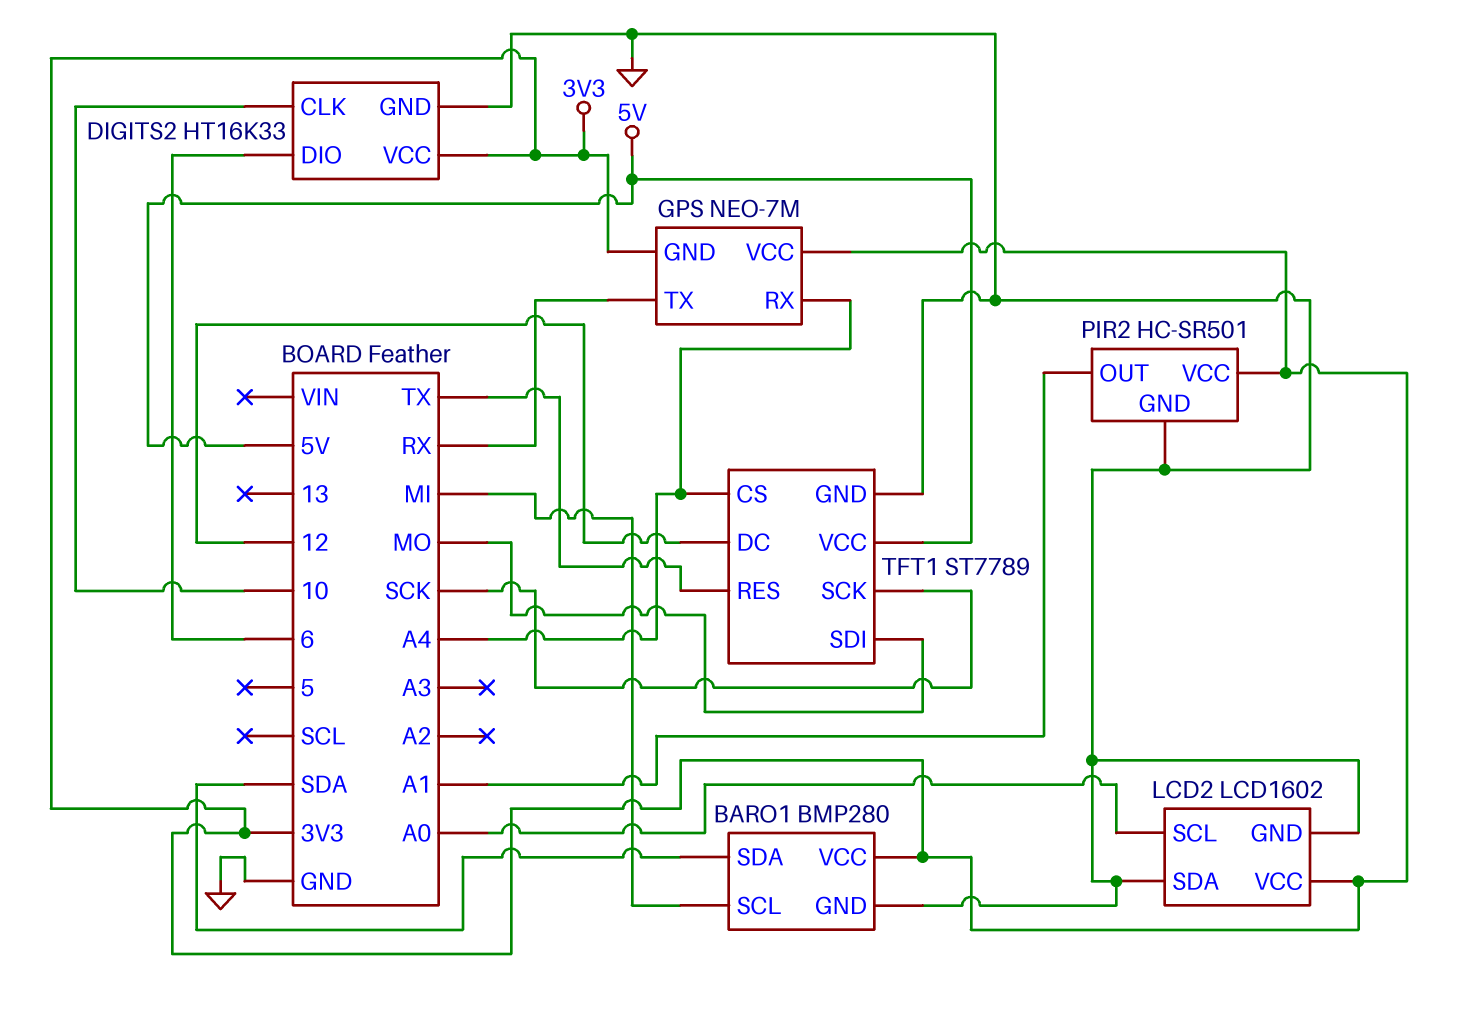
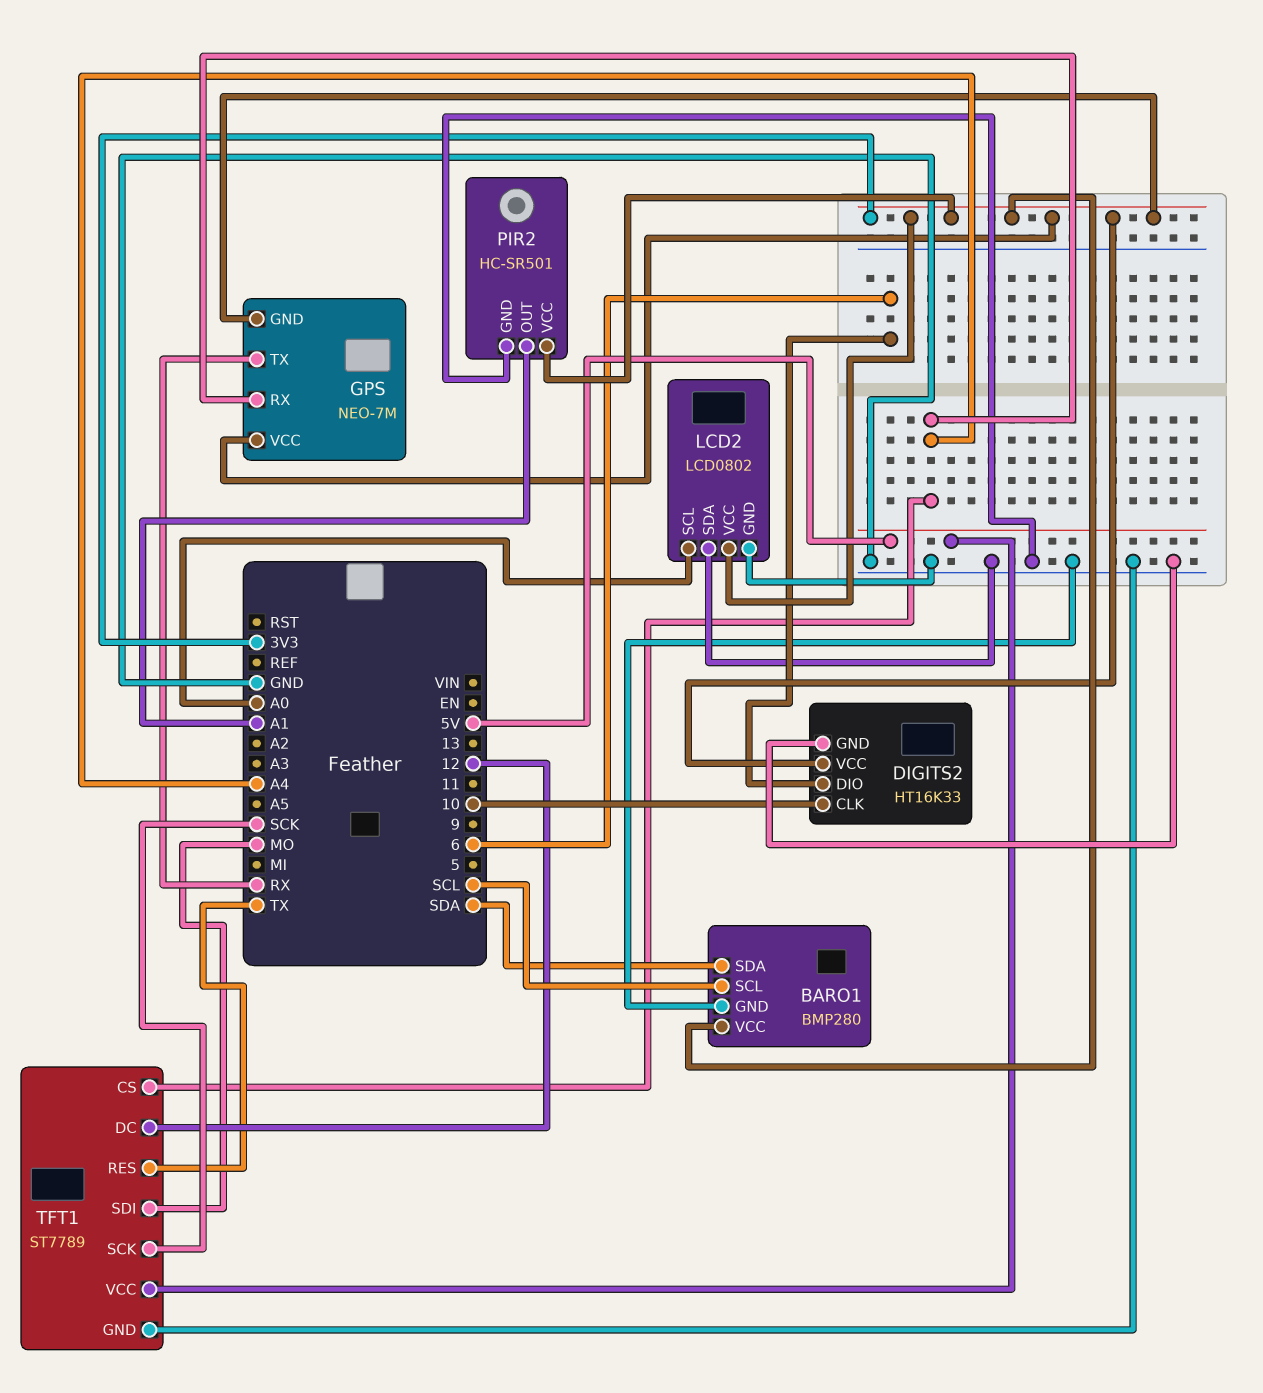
BARO1 pin SCL: MI -> SCL
LCD2: LCD1602 -> LCD0802

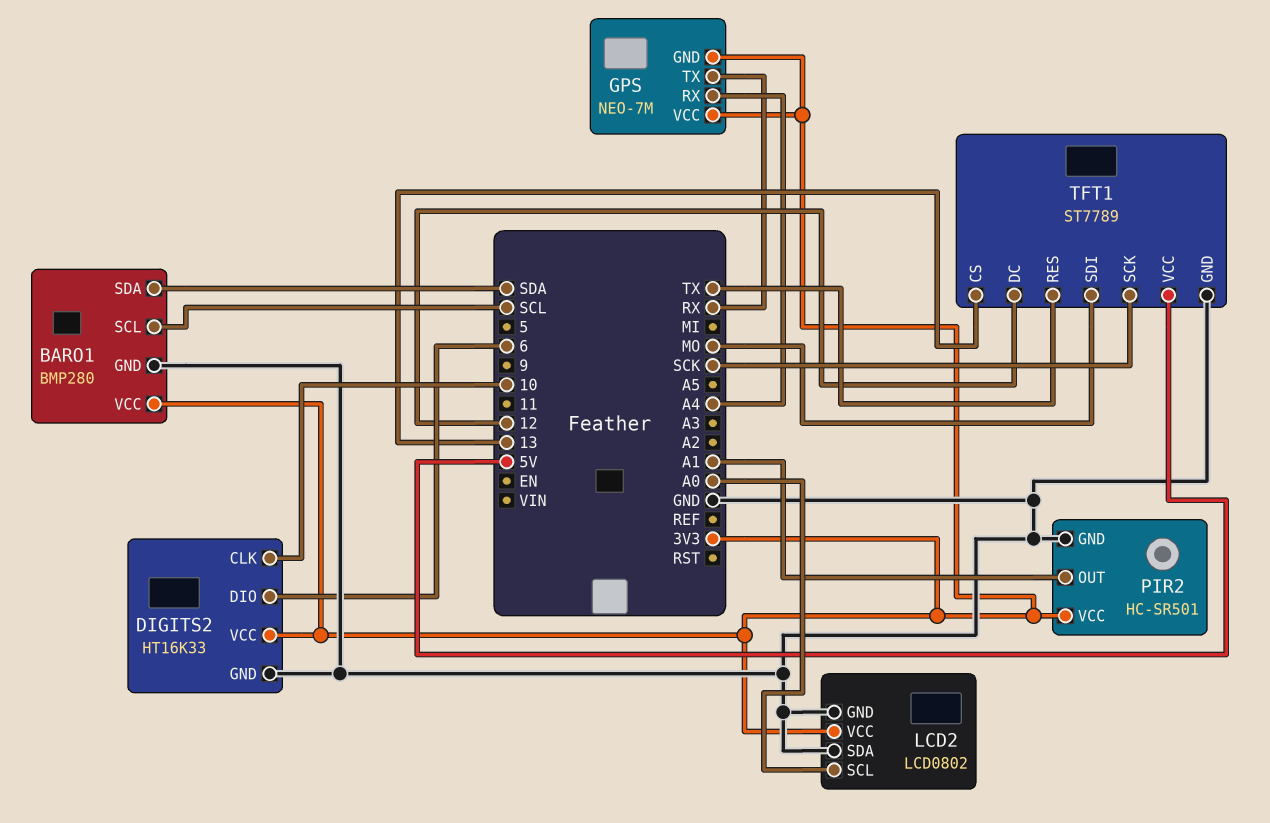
TFT1 pin CS: A4 -> 13

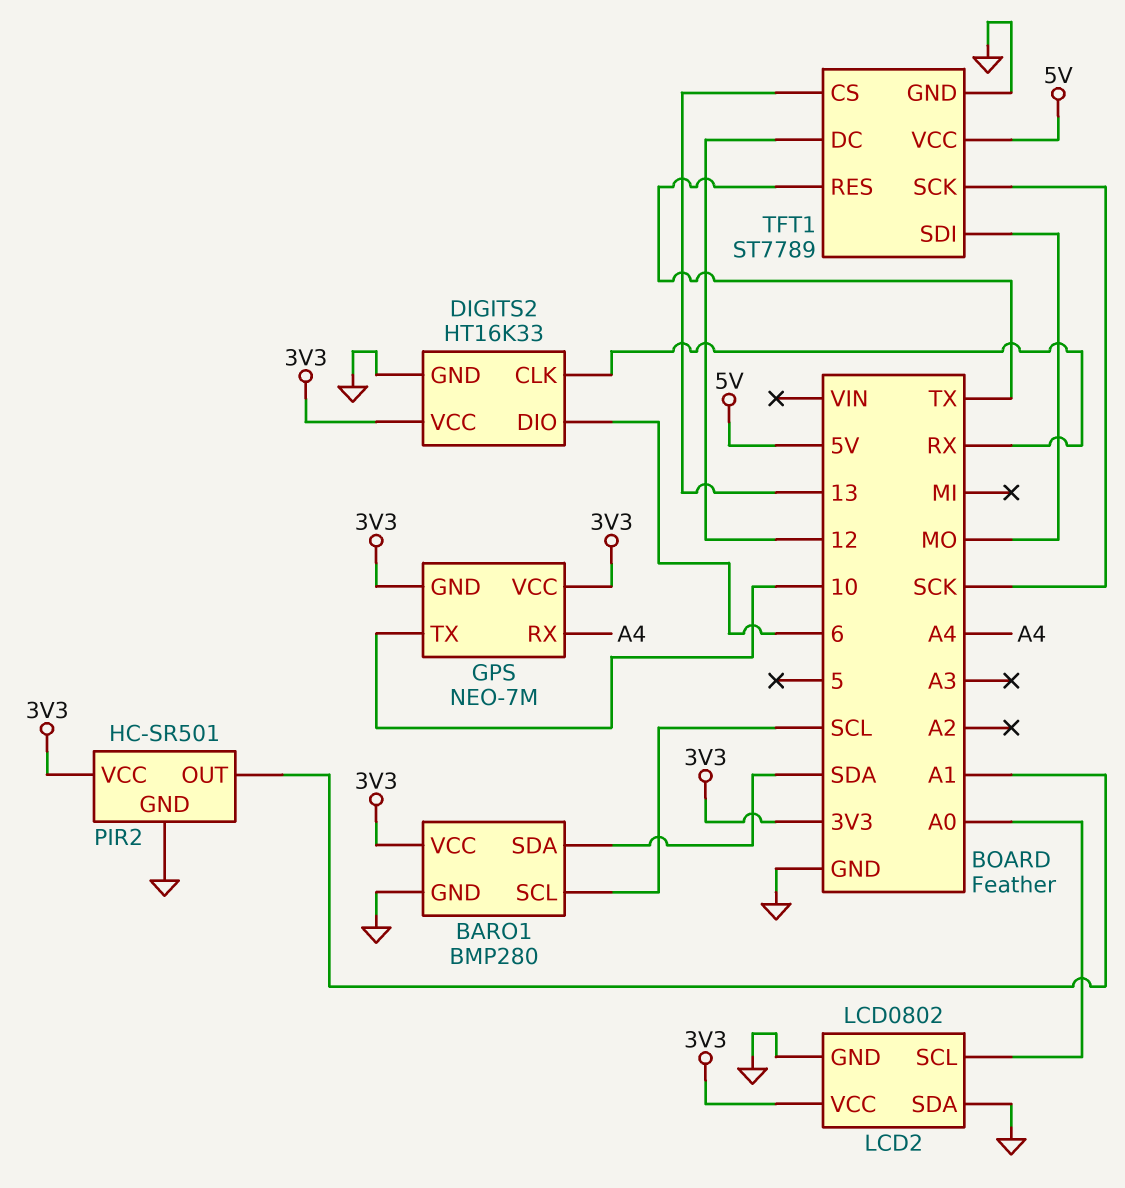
DIGITS2 pin CLK: 10 -> RX
GPS pin TX: RX -> 10

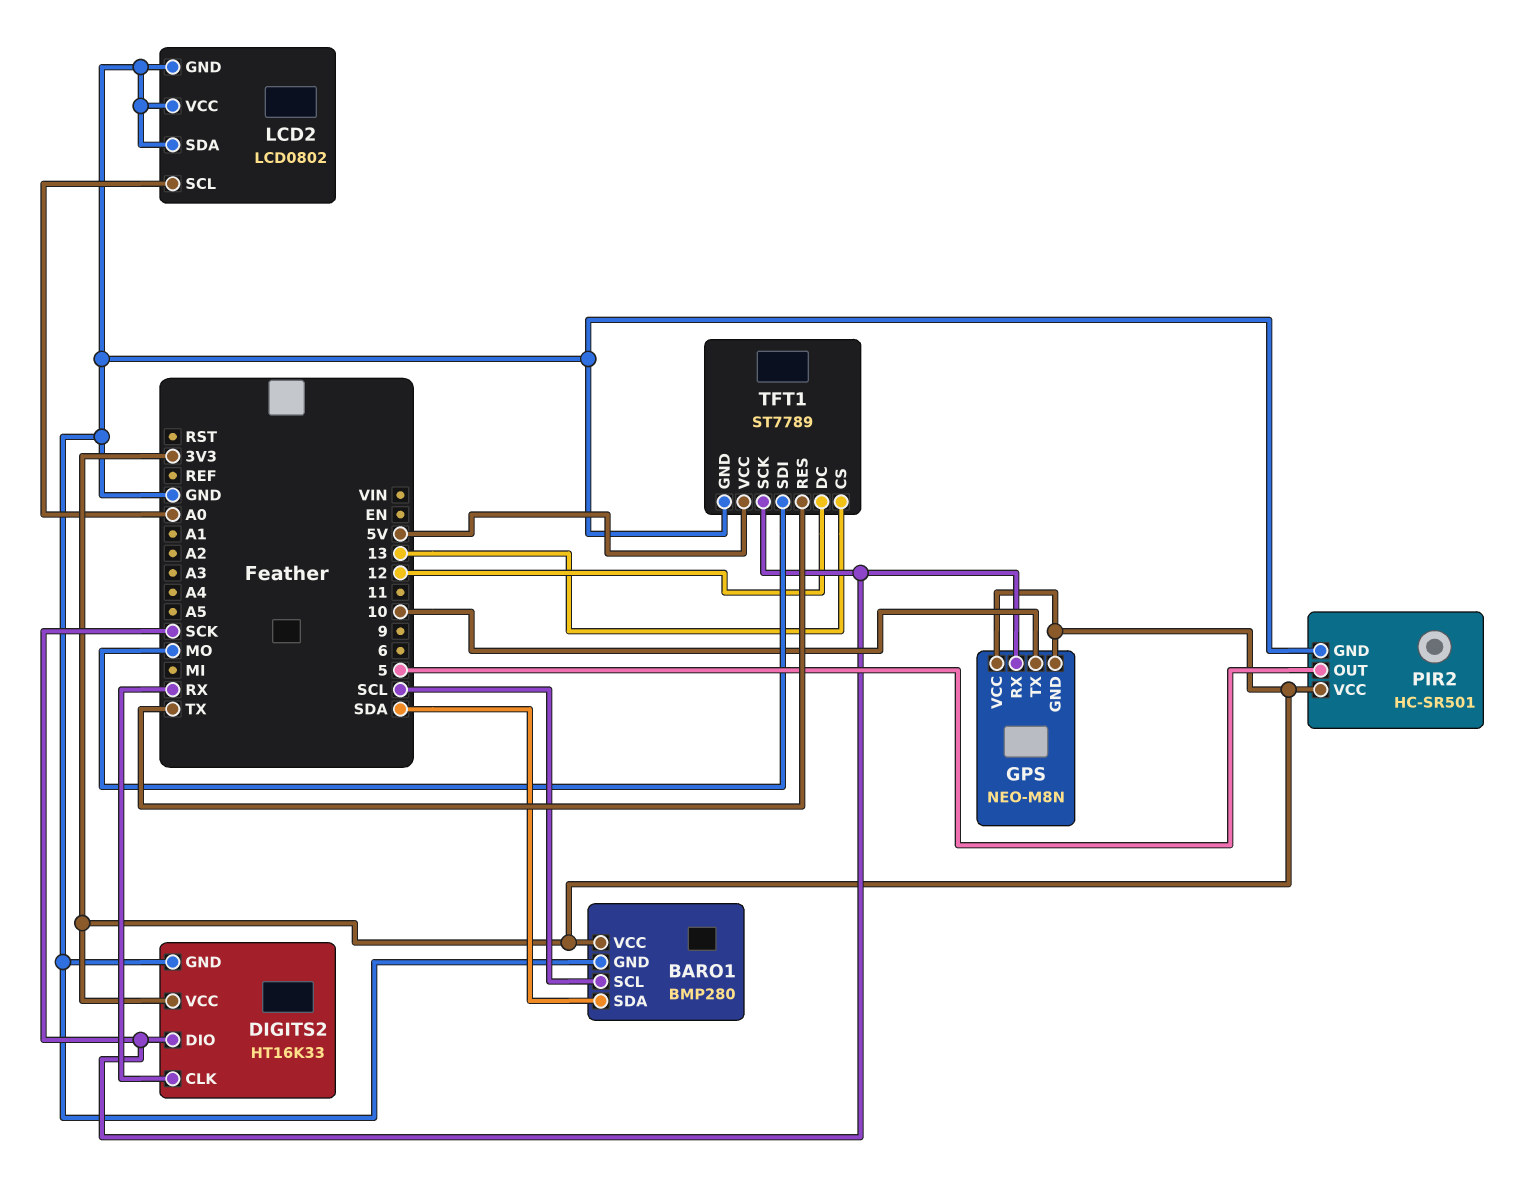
DIGITS2 pin DIO: 6 -> SCK
GPS: NEO-7M -> NEO-M8N
GPS pin RX: A4 -> SCK
LCD2 pin VCC: 3V3 -> GND
PIR2 pin OUT: A1 -> 5

